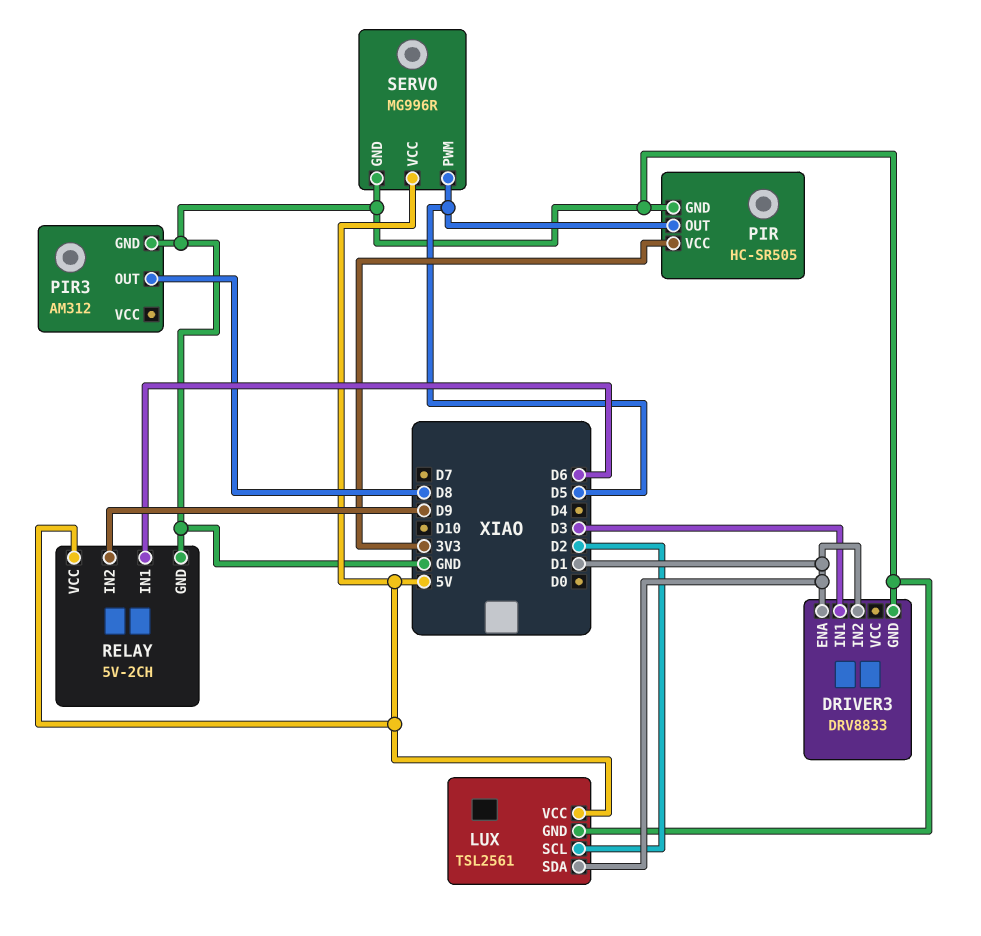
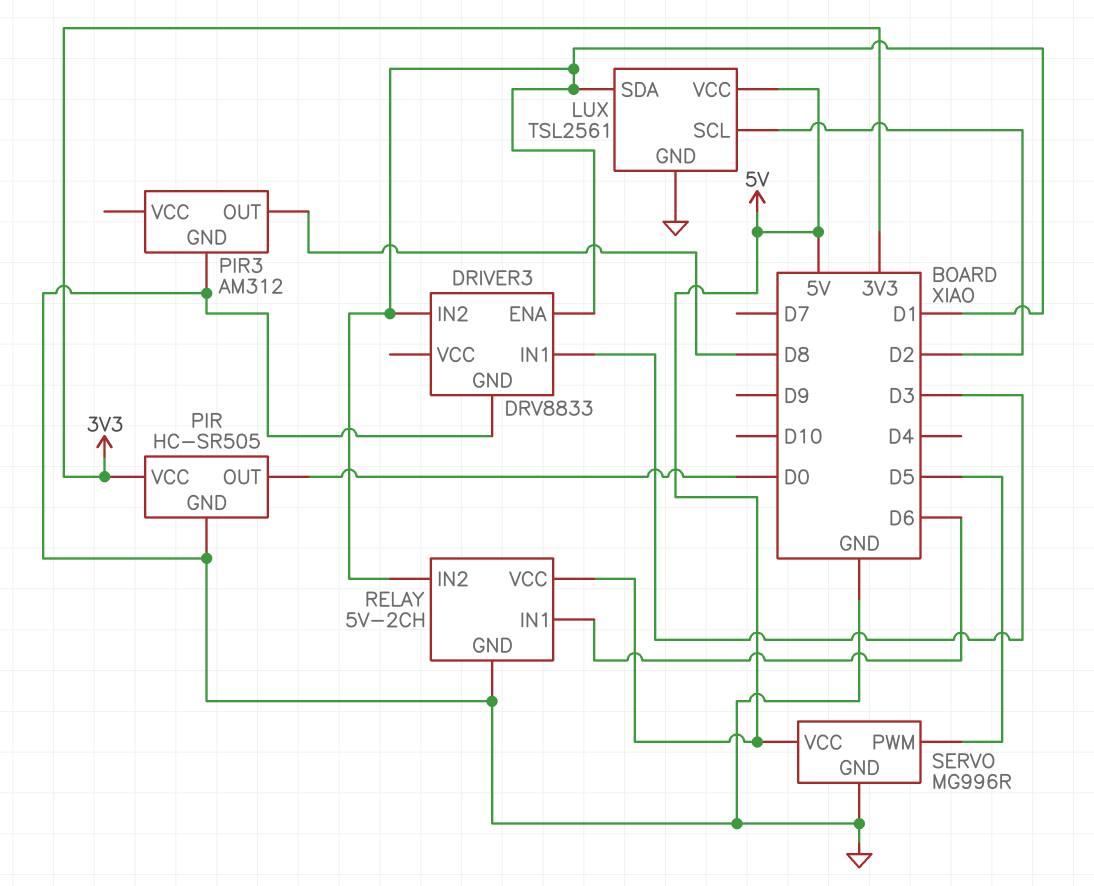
PIR pin OUT: D5 -> D0
RELAY pin IN2: D9 -> D1

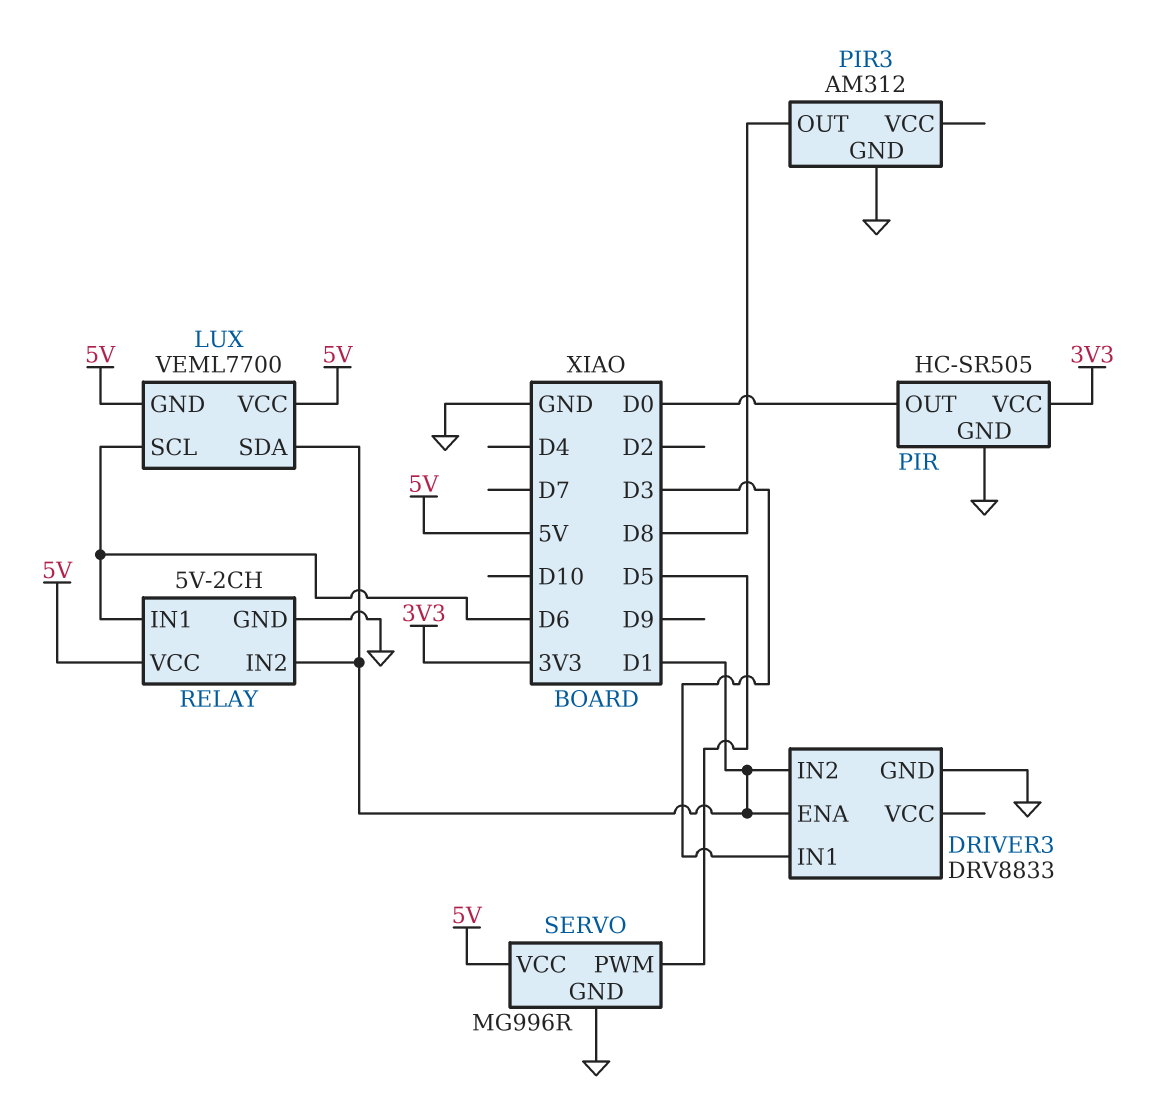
LUX: TSL2561 -> VEML7700
LUX pin GND: GND -> 5V
LUX pin SCL: D2 -> D6

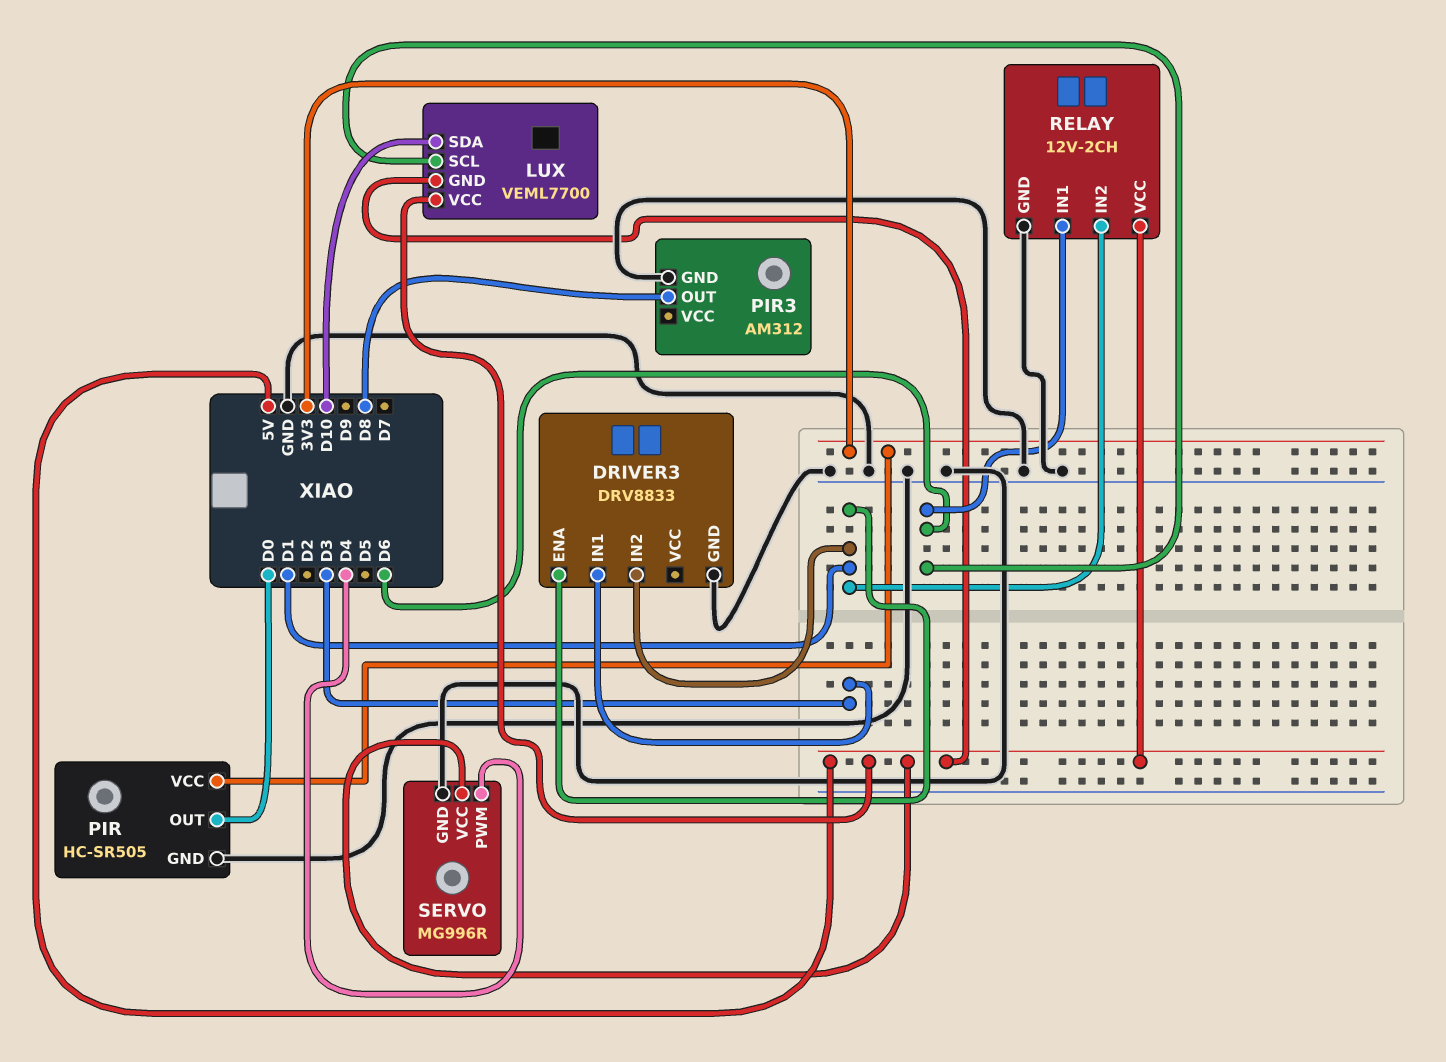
LUX pin SDA: D1 -> D10
RELAY: 5V-2CH -> 12V-2CH
SERVO pin PWM: D5 -> D4

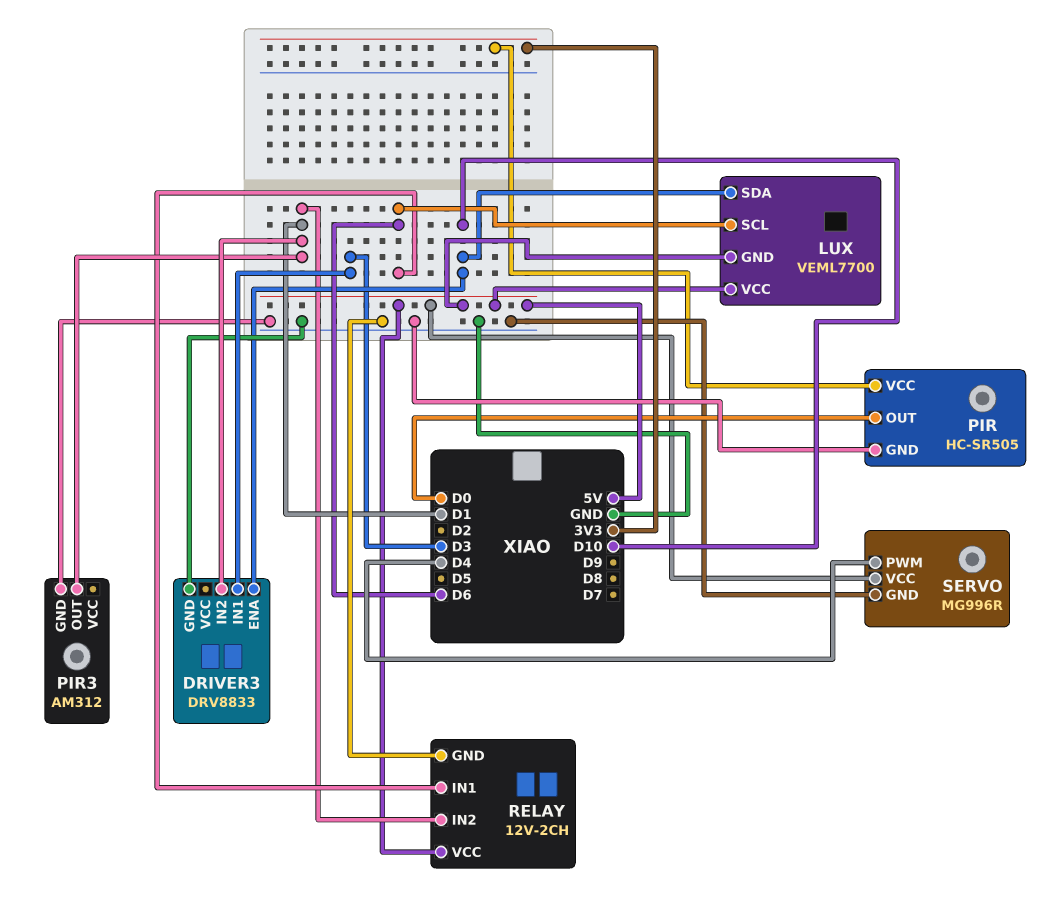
DRIVER3 pin ENA: D1 -> D10
PIR3 pin OUT: D8 -> D1

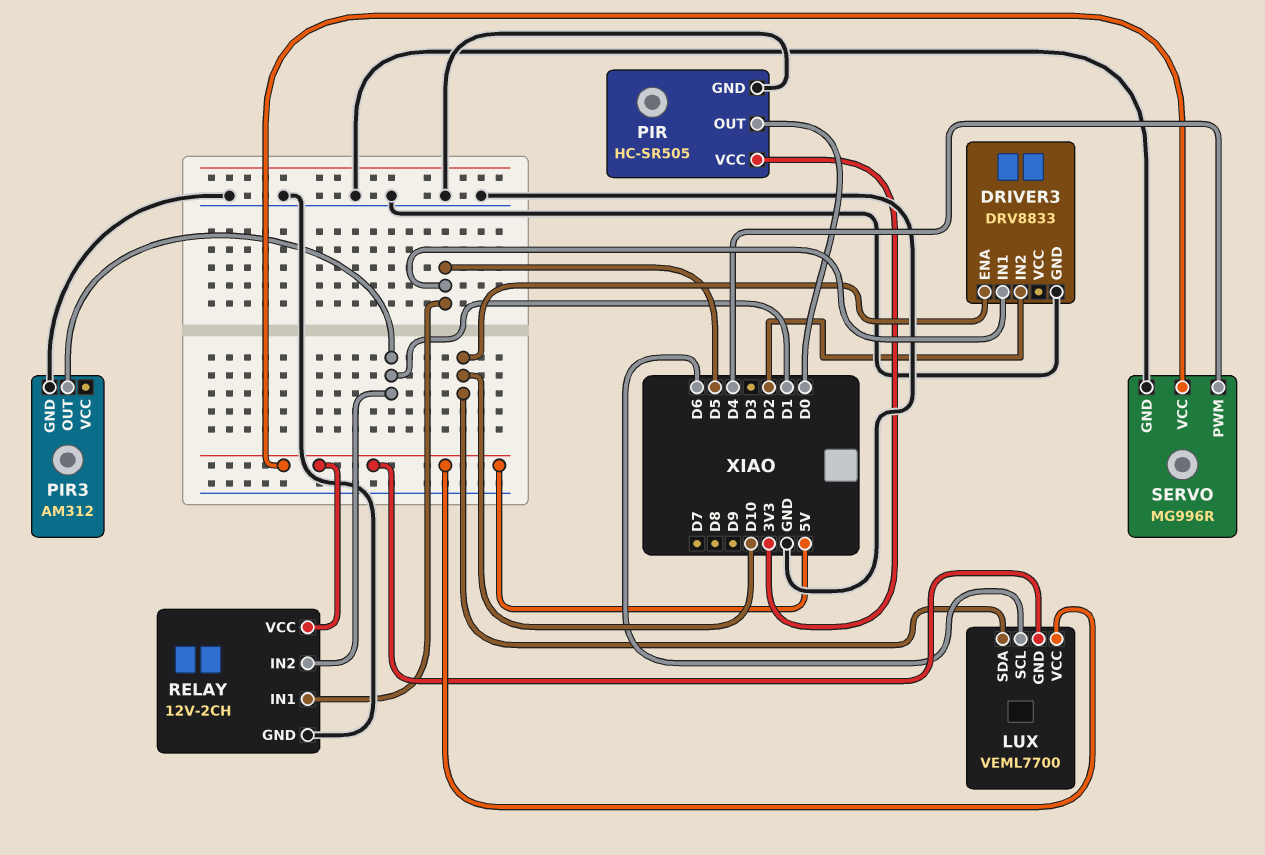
DRIVER3 pin IN1: D3 -> D5
DRIVER3 pin IN2: D1 -> D2
RELAY pin IN1: D6 -> D5

